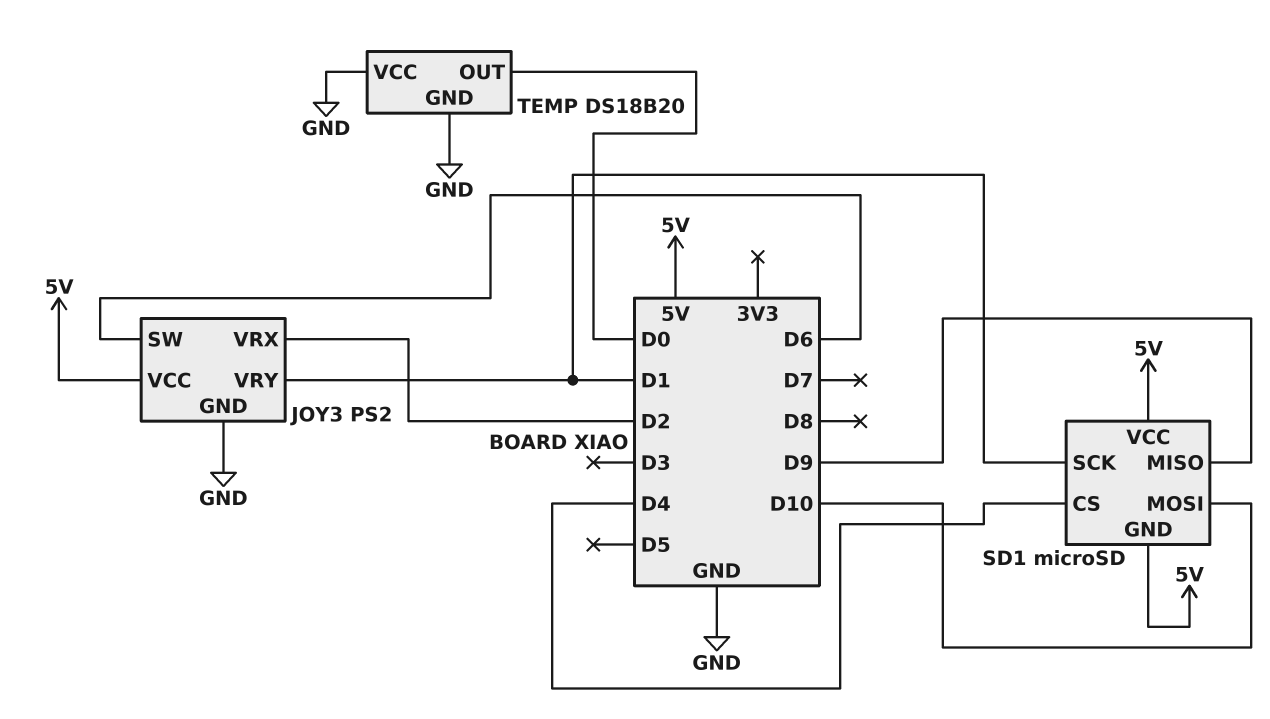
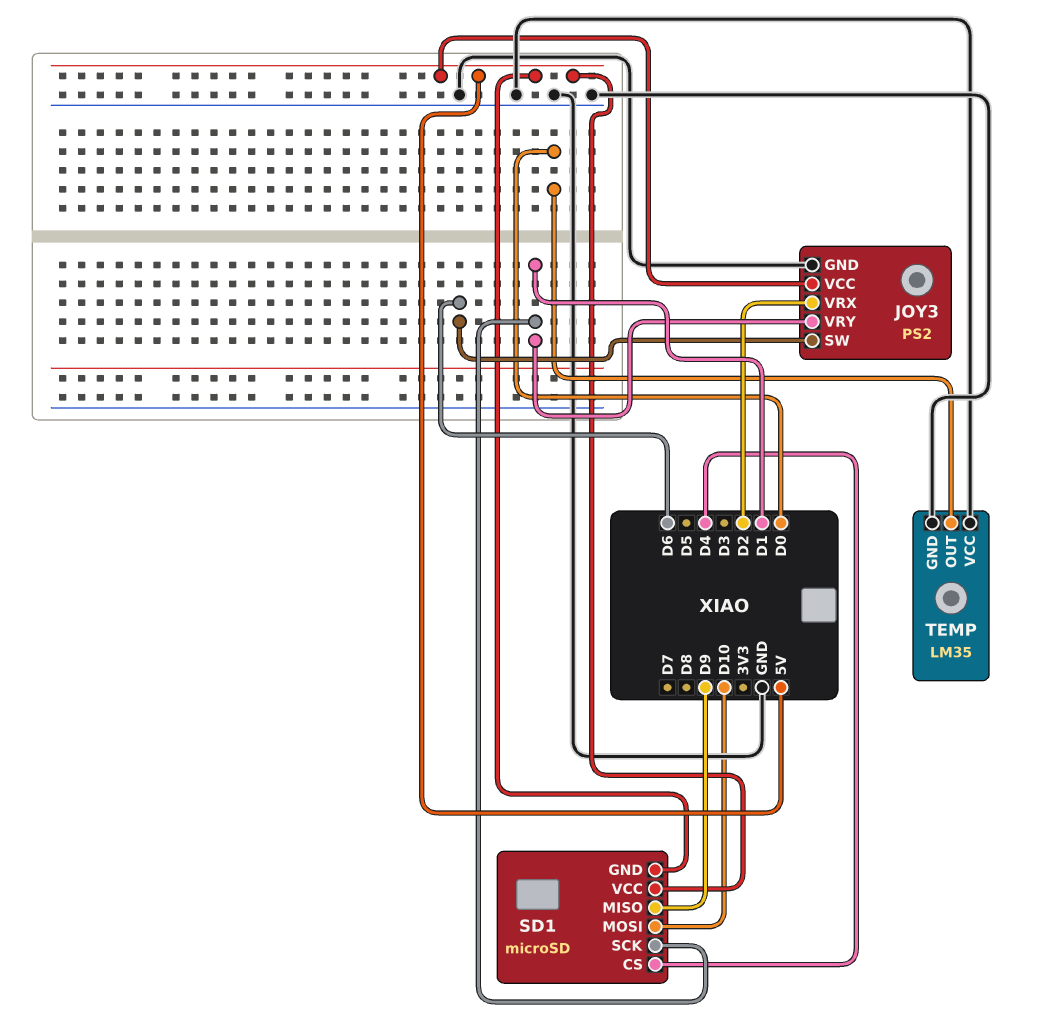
TEMP: DS18B20 -> LM35

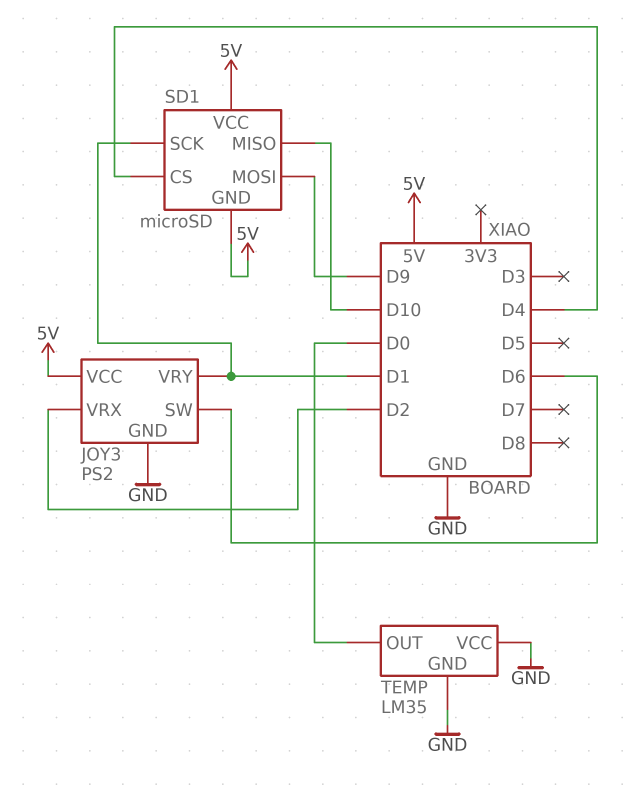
SD1 pin MISO: D9 -> D10
SD1 pin MOSI: D10 -> D9

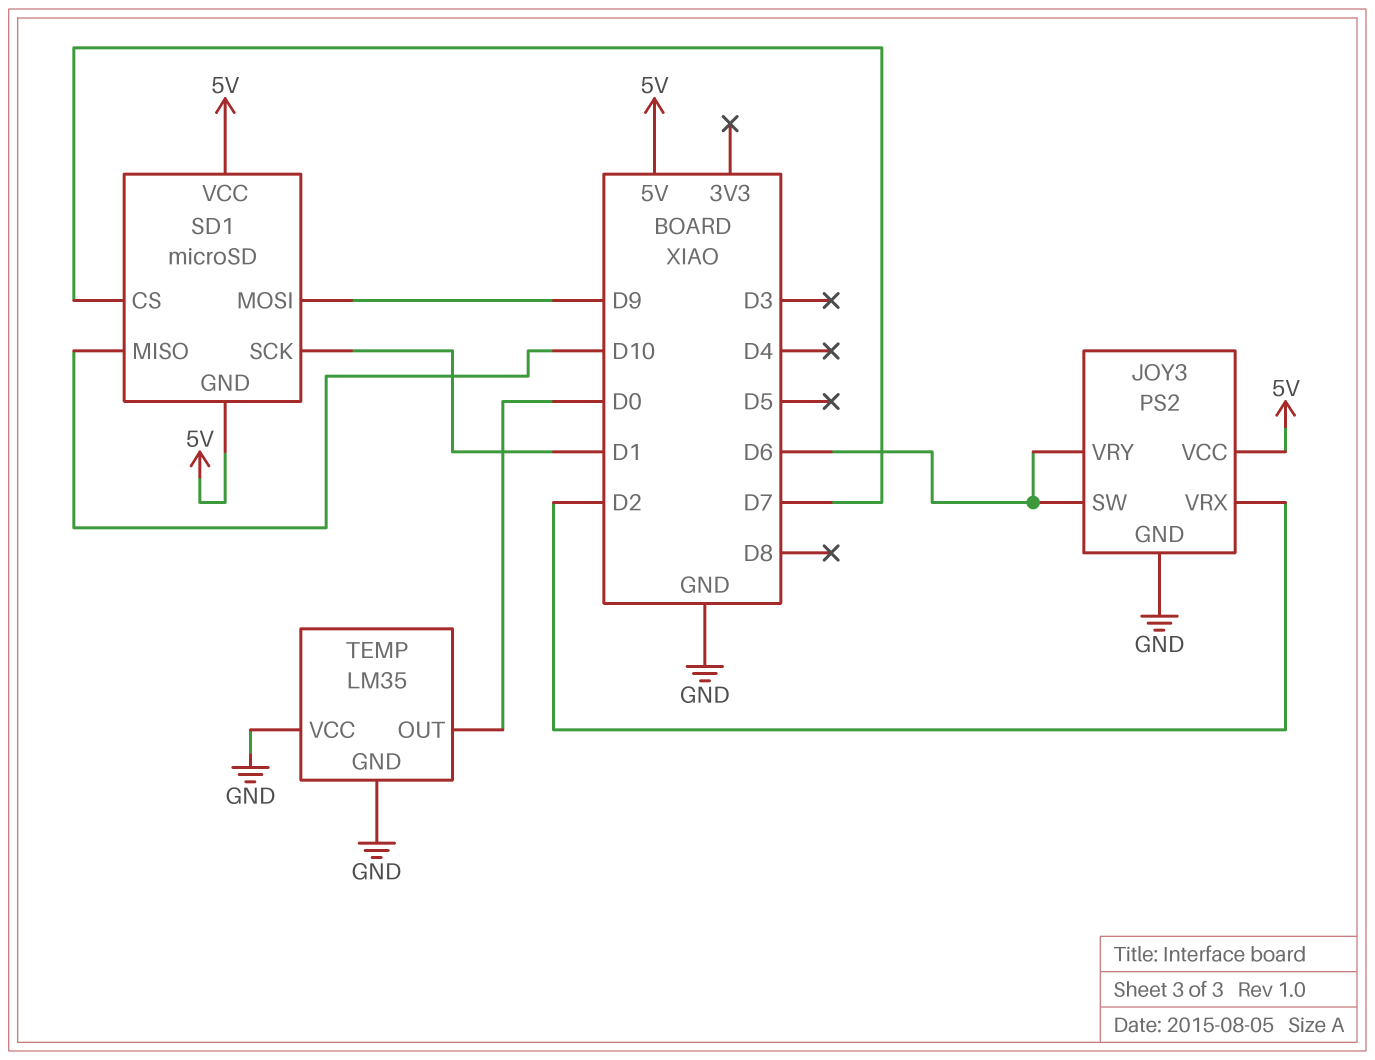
JOY3 pin VRY: D1 -> D6
SD1 pin CS: D4 -> D7

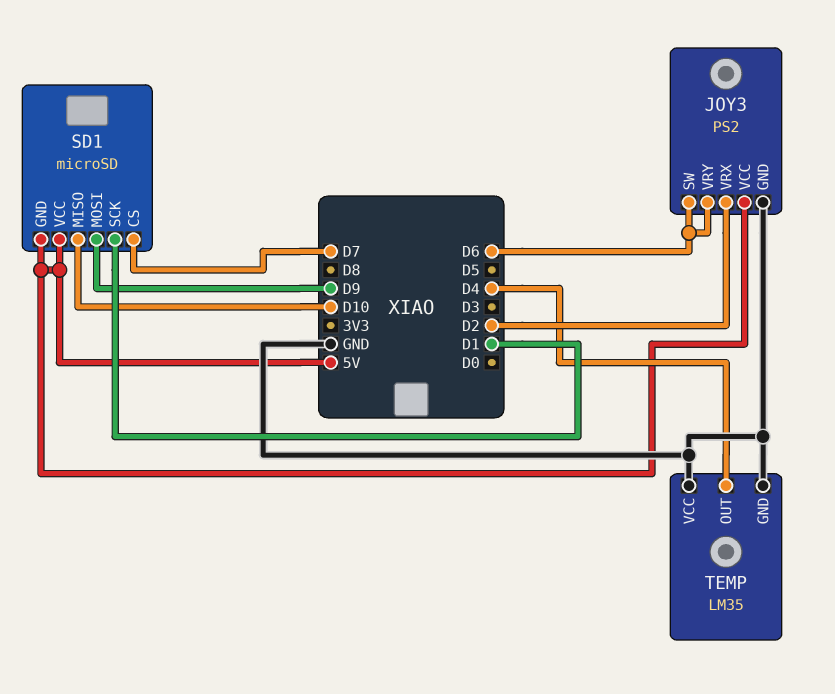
TEMP pin OUT: D0 -> D4

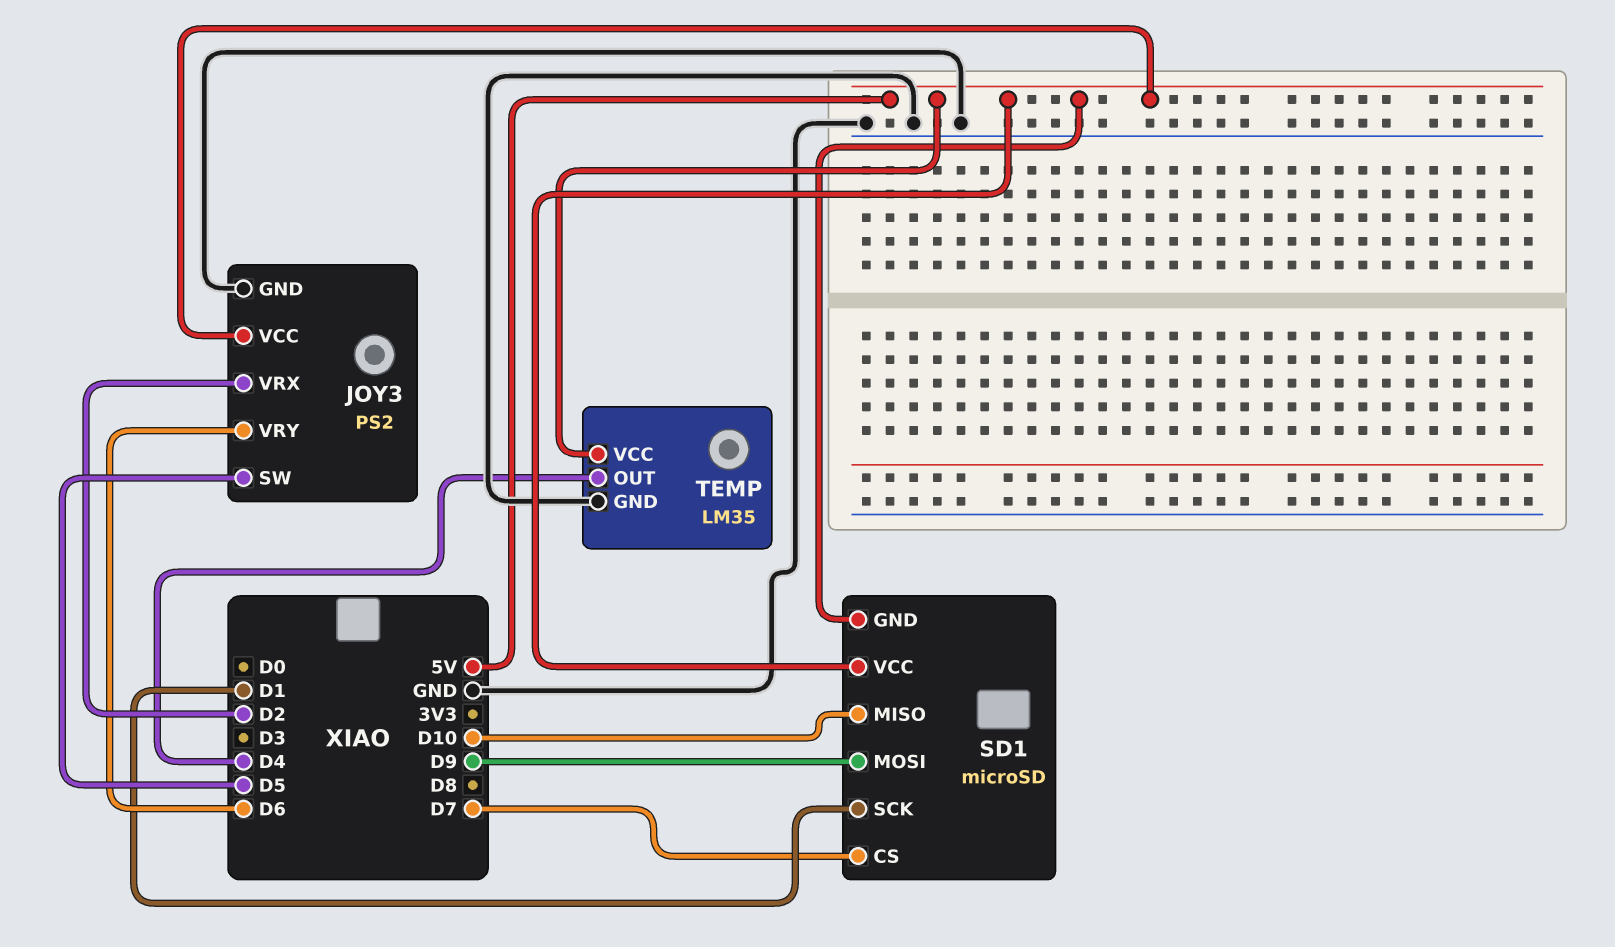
JOY3 pin SW: D6 -> D5
TEMP pin VCC: GND -> 5V

